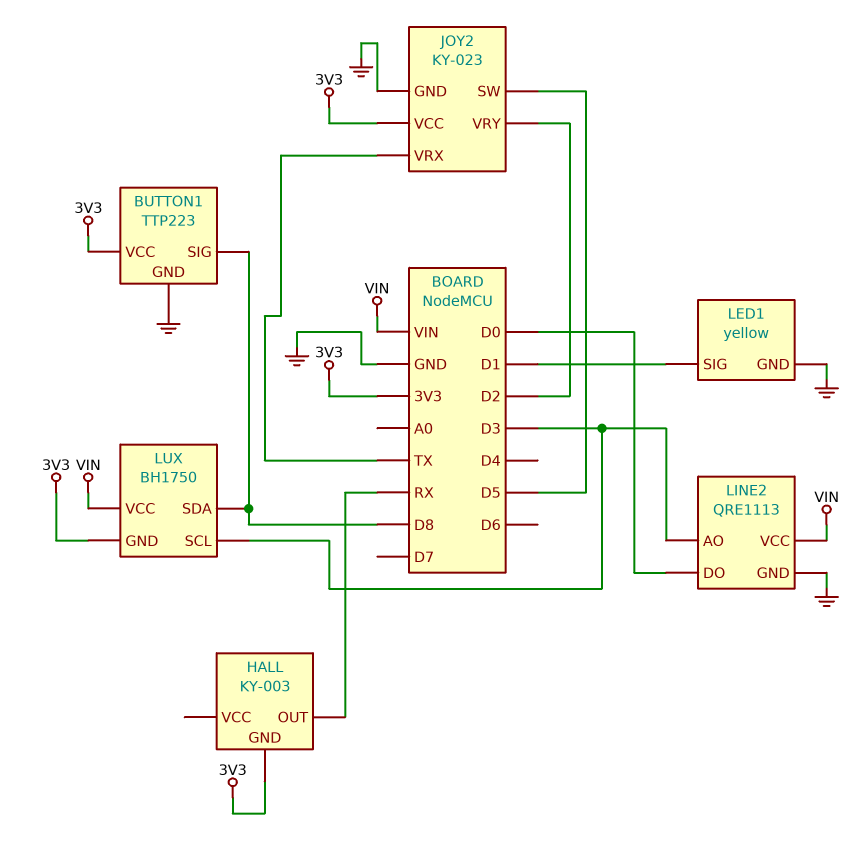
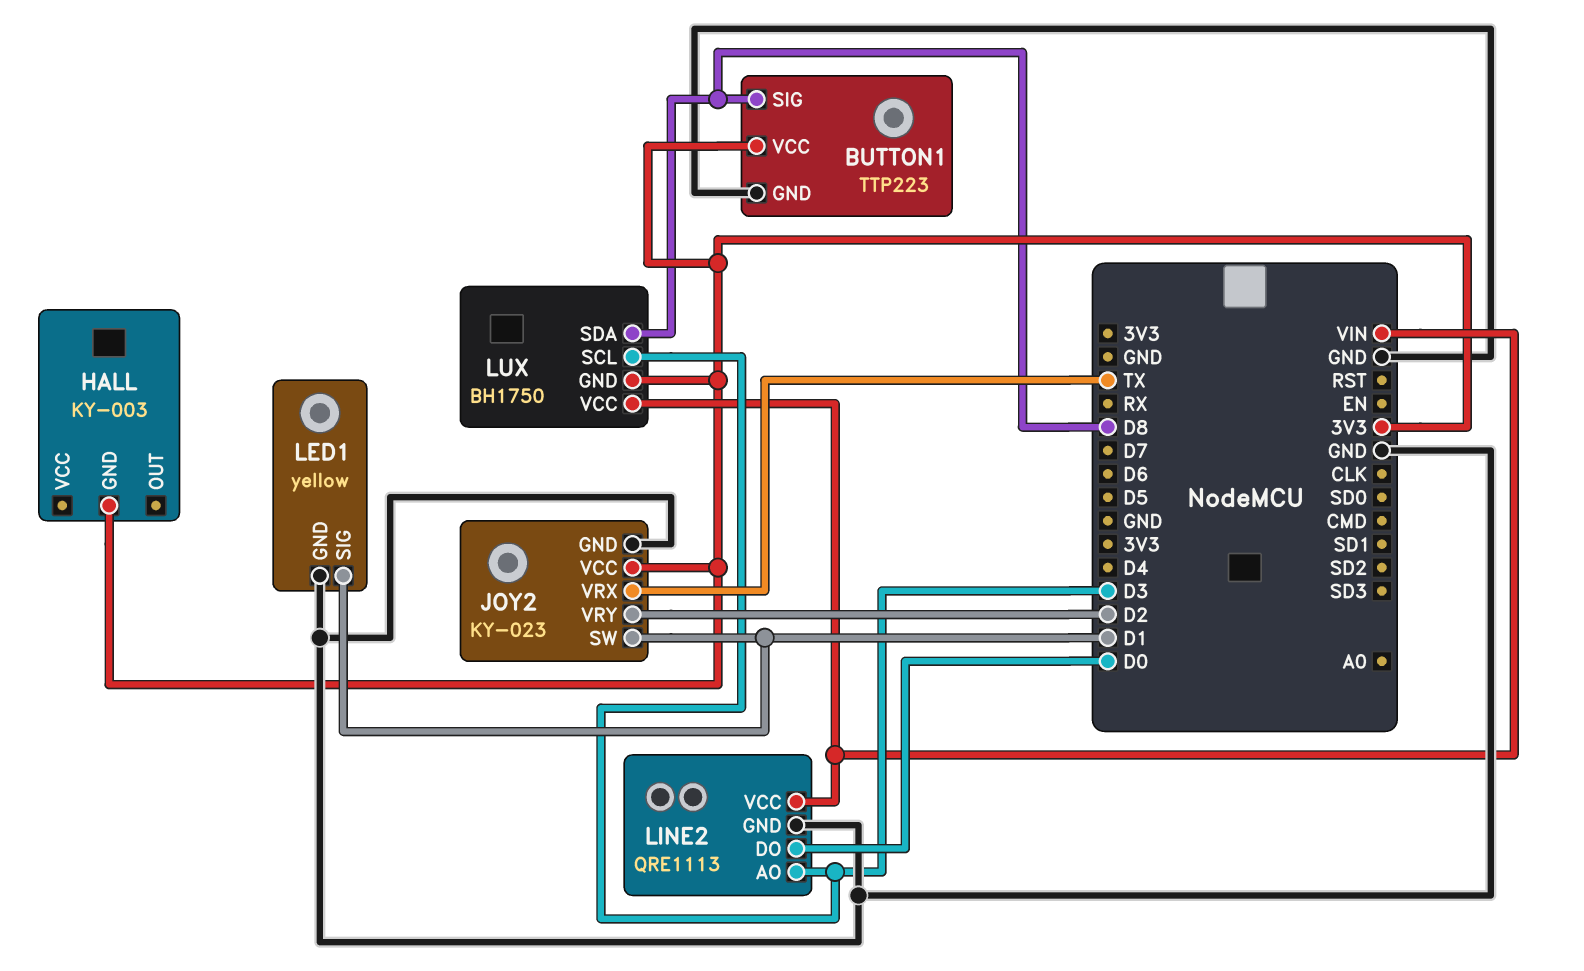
HALL pin OUT: RX -> none
JOY2 pin SW: D5 -> D1

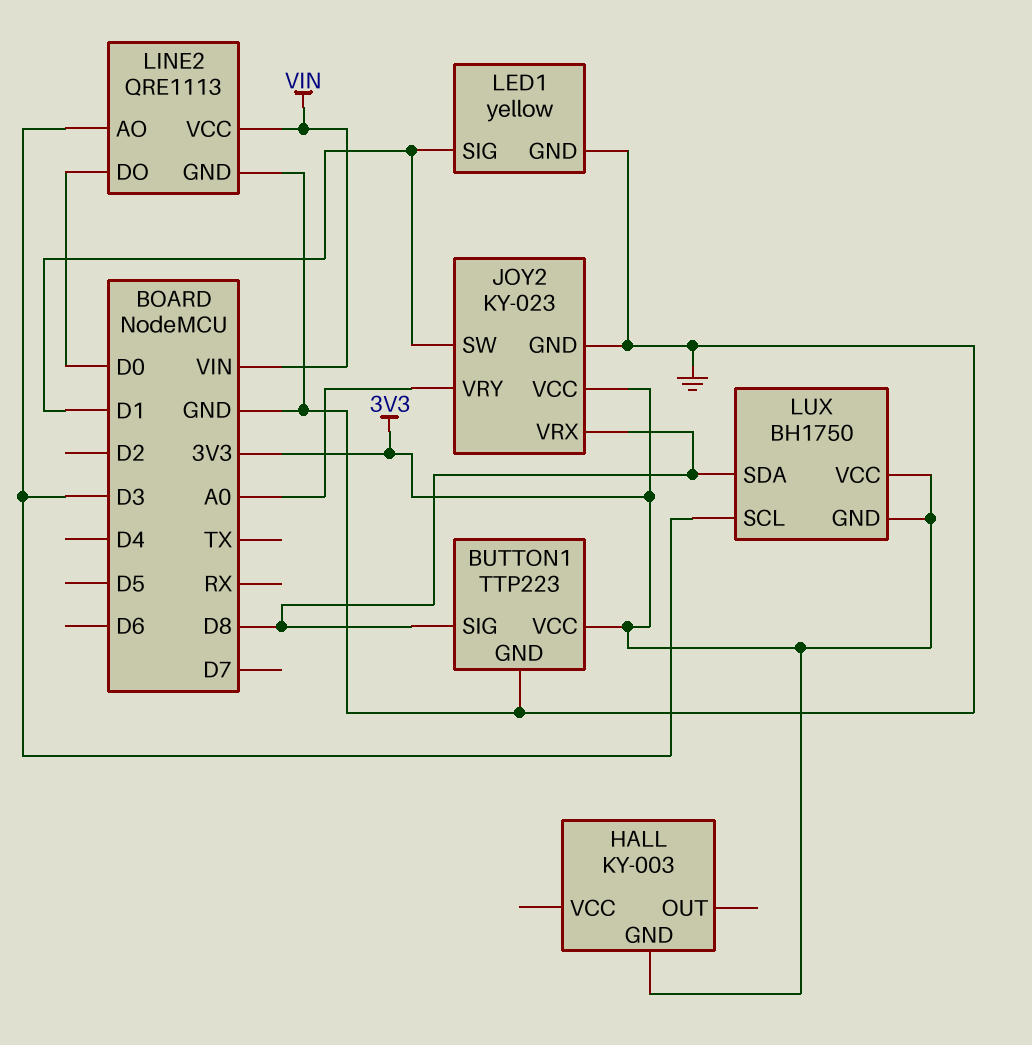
JOY2 pin VRX: TX -> D8
JOY2 pin VRY: D2 -> A0
LUX pin VCC: VIN -> 3V3

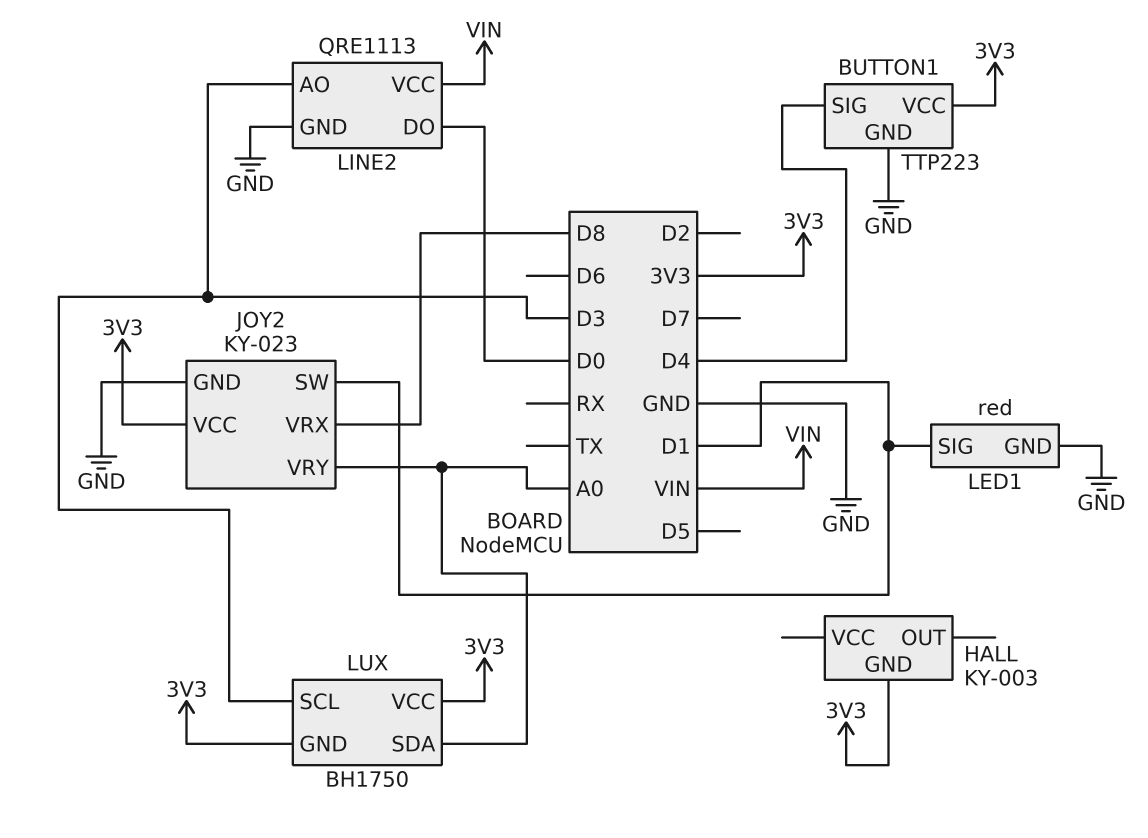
BUTTON1 pin SIG: D8 -> D4
LED1: yellow -> red
LUX pin SDA: D8 -> A0

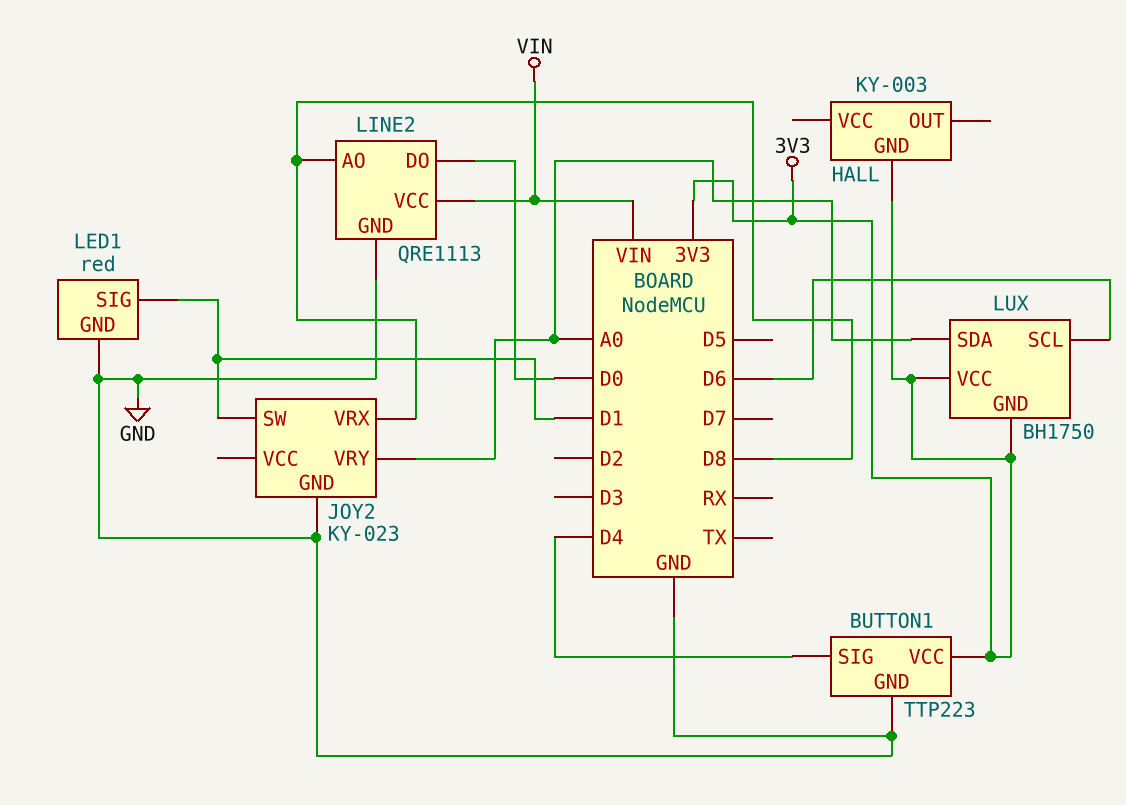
JOY2 pin VCC: 3V3 -> none
LINE2 pin AO: D3 -> D8
LUX pin SCL: D3 -> D6

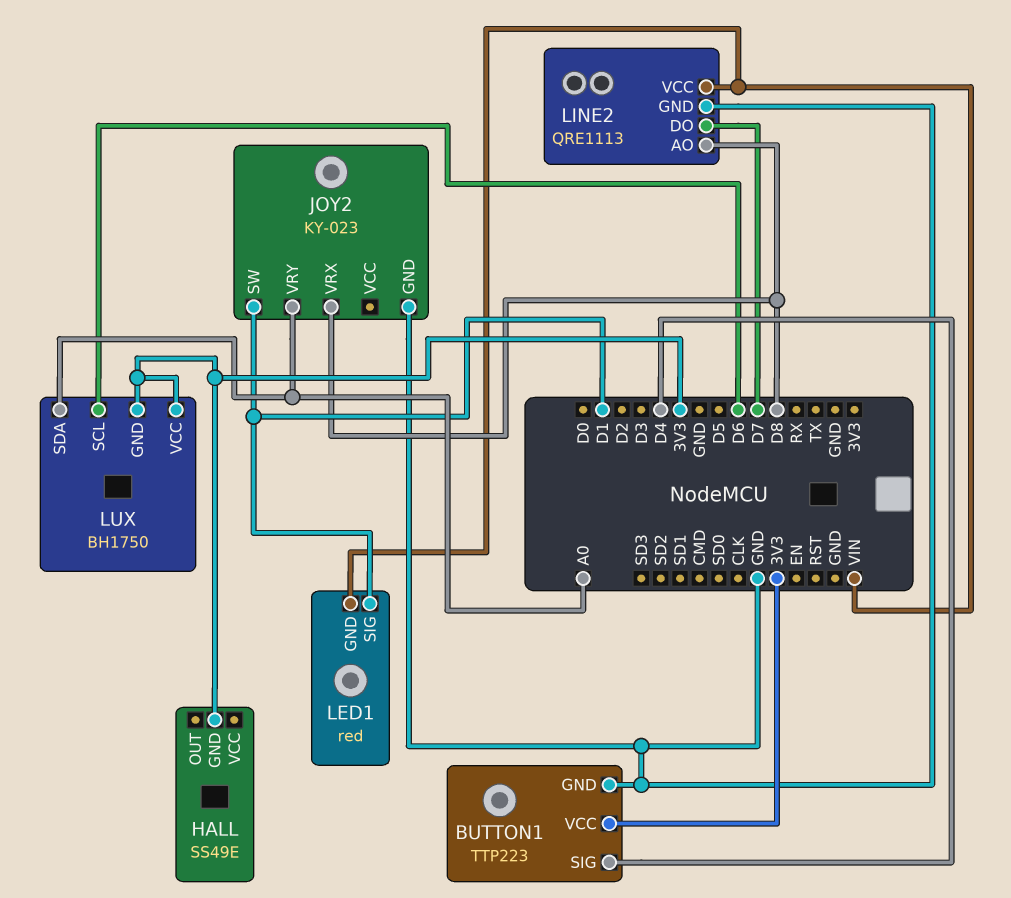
HALL: KY-003 -> SS49E
LED1 pin GND: GND -> VIN
LINE2 pin DO: D0 -> D7

